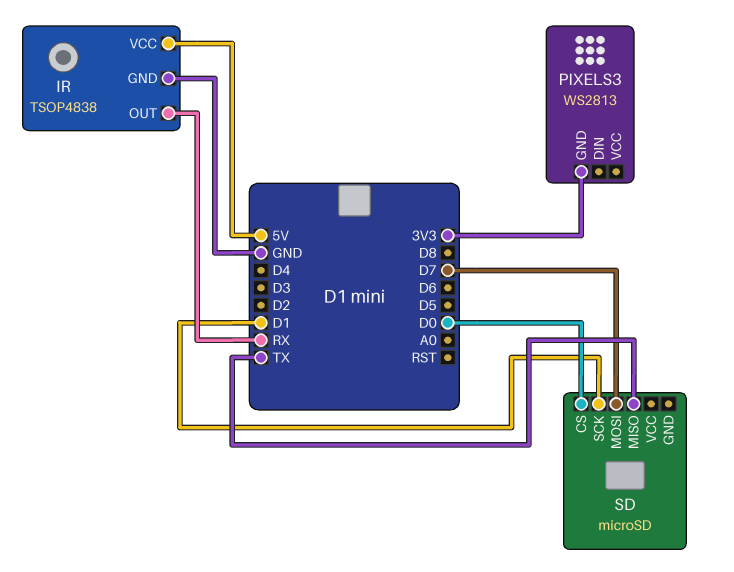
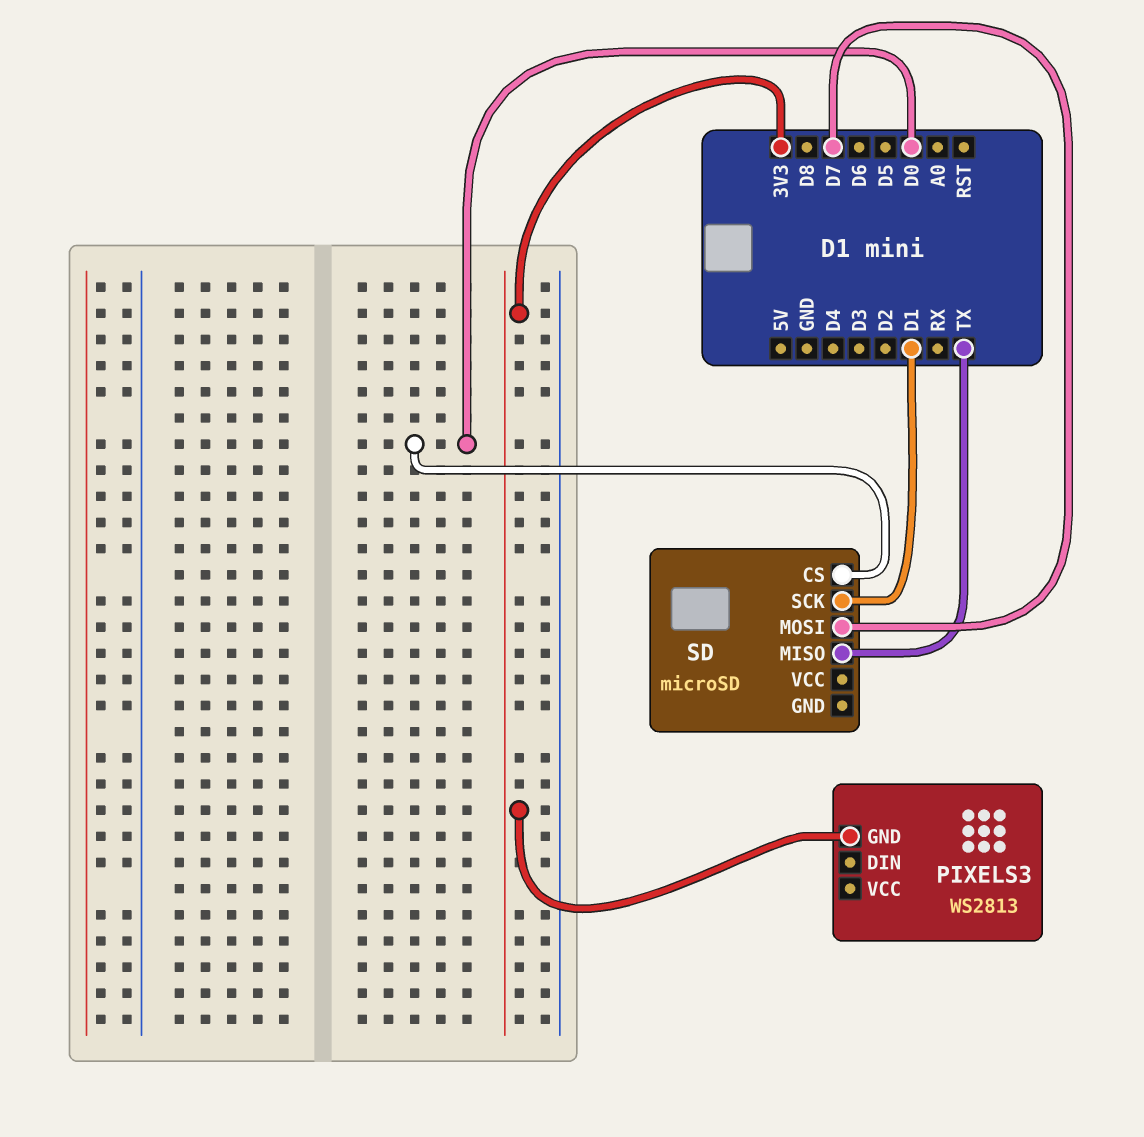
IR: TSOP4838 -> none
IR pin GND: GND -> none
IR pin OUT: RX -> none
IR pin VCC: 5V -> none

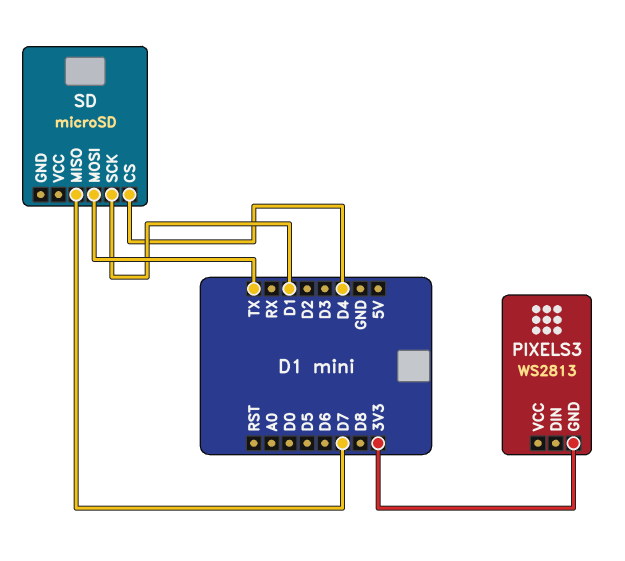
SD pin CS: D0 -> D4
SD pin MISO: TX -> D7
SD pin MOSI: D7 -> TX

